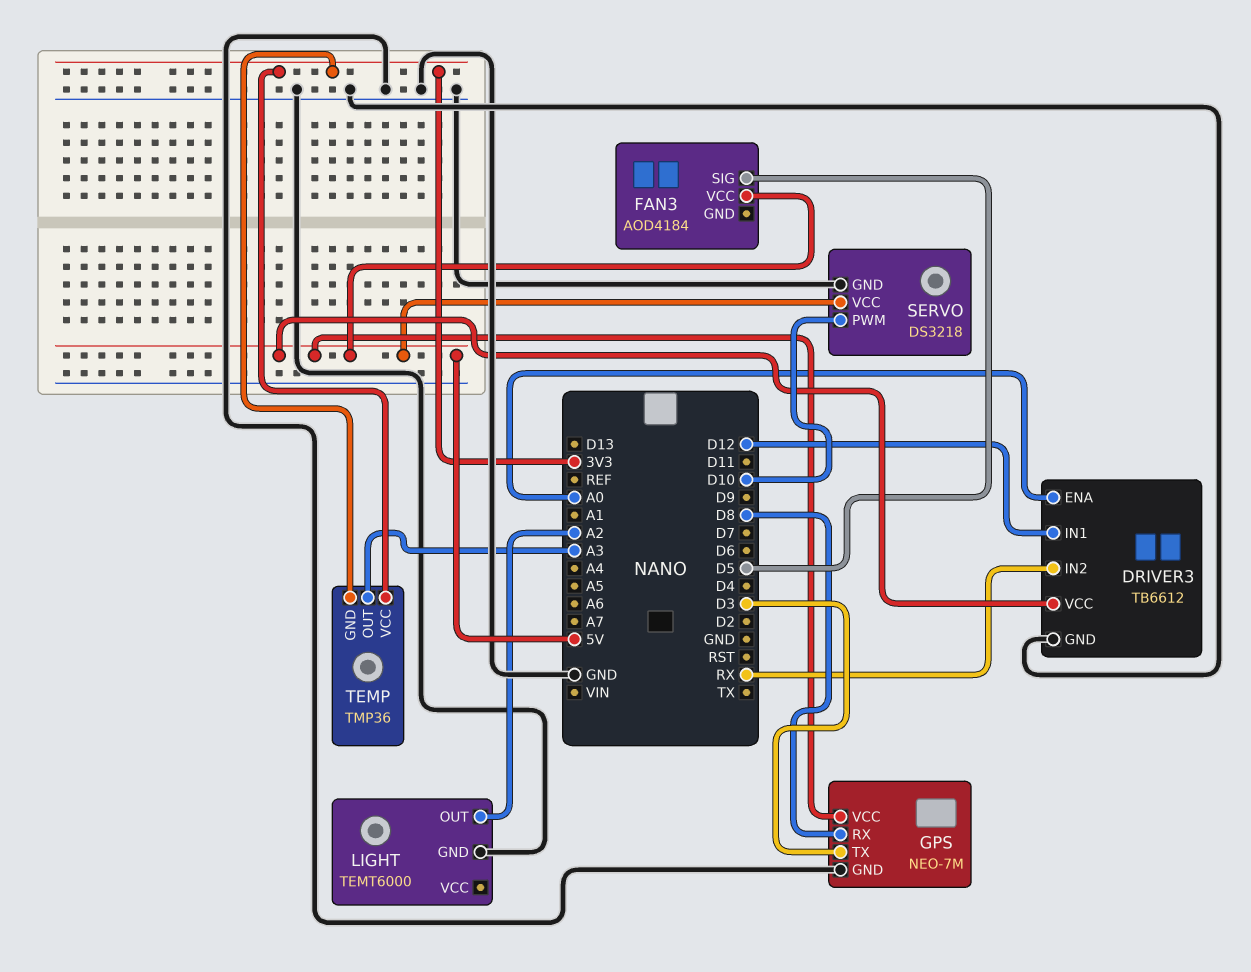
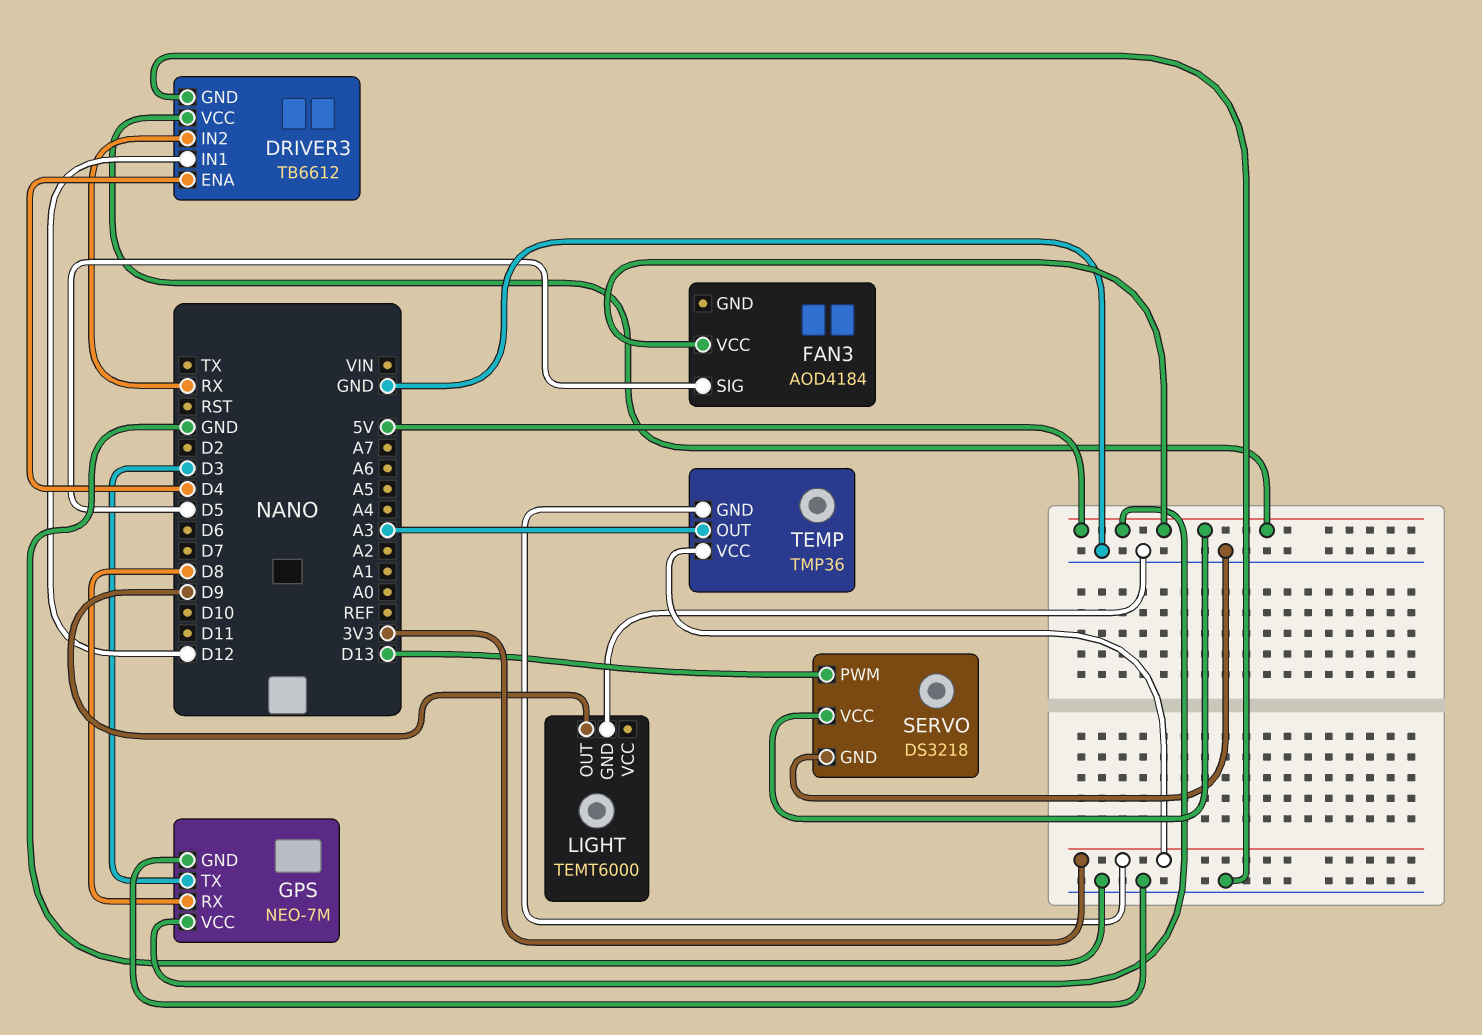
DRIVER3 pin ENA: A0 -> D4
LIGHT pin OUT: A2 -> D9
SERVO pin PWM: D10 -> D13

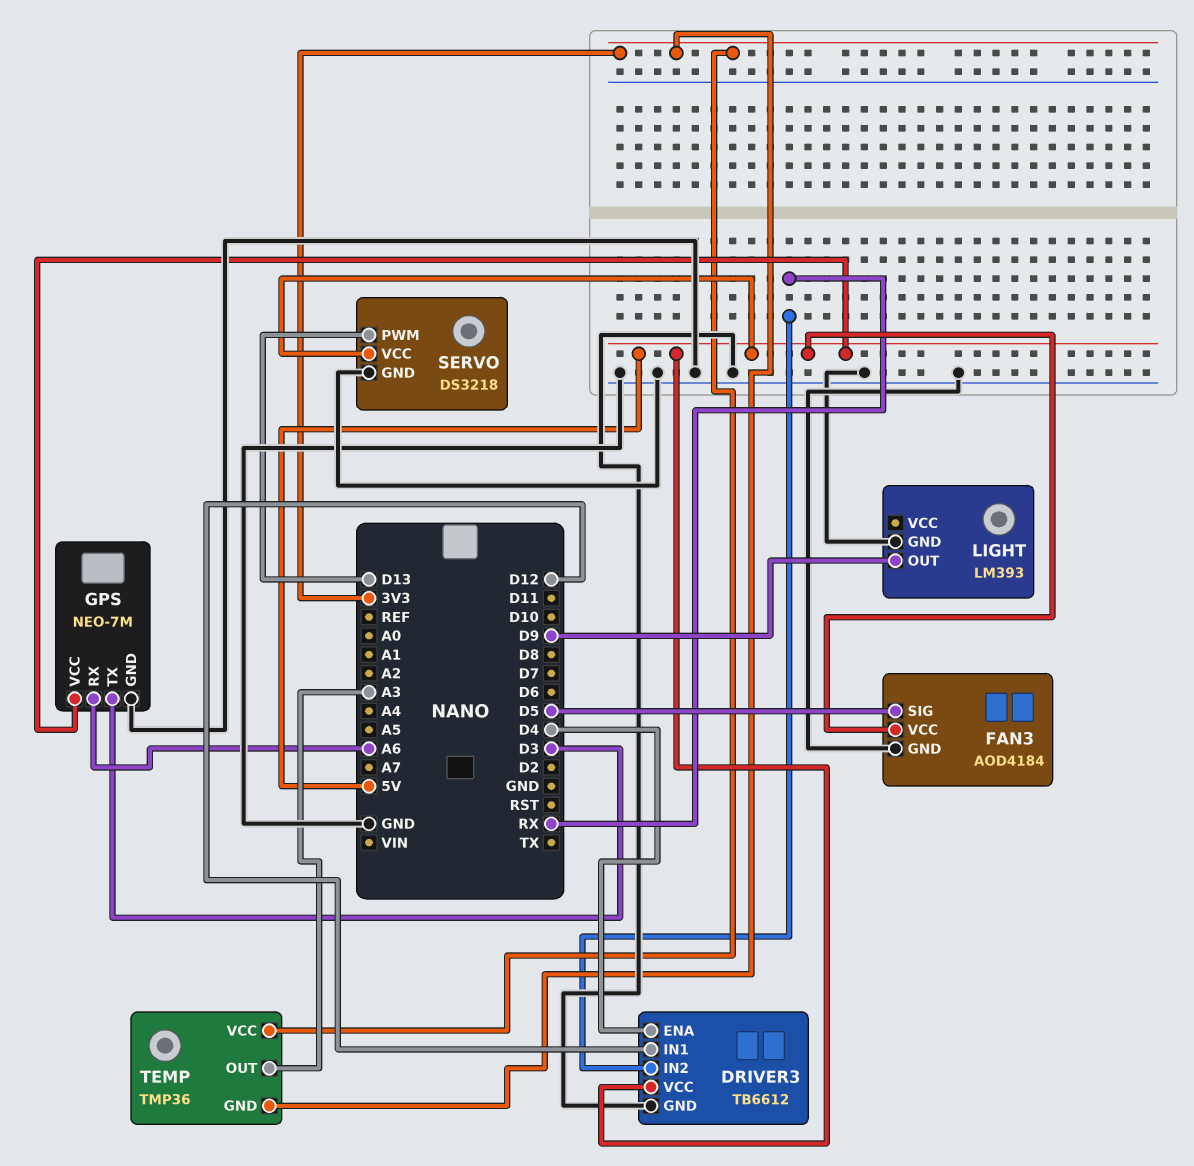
FAN3 pin GND: none -> GND
GPS pin RX: D8 -> A6
LIGHT: TEMT6000 -> LM393

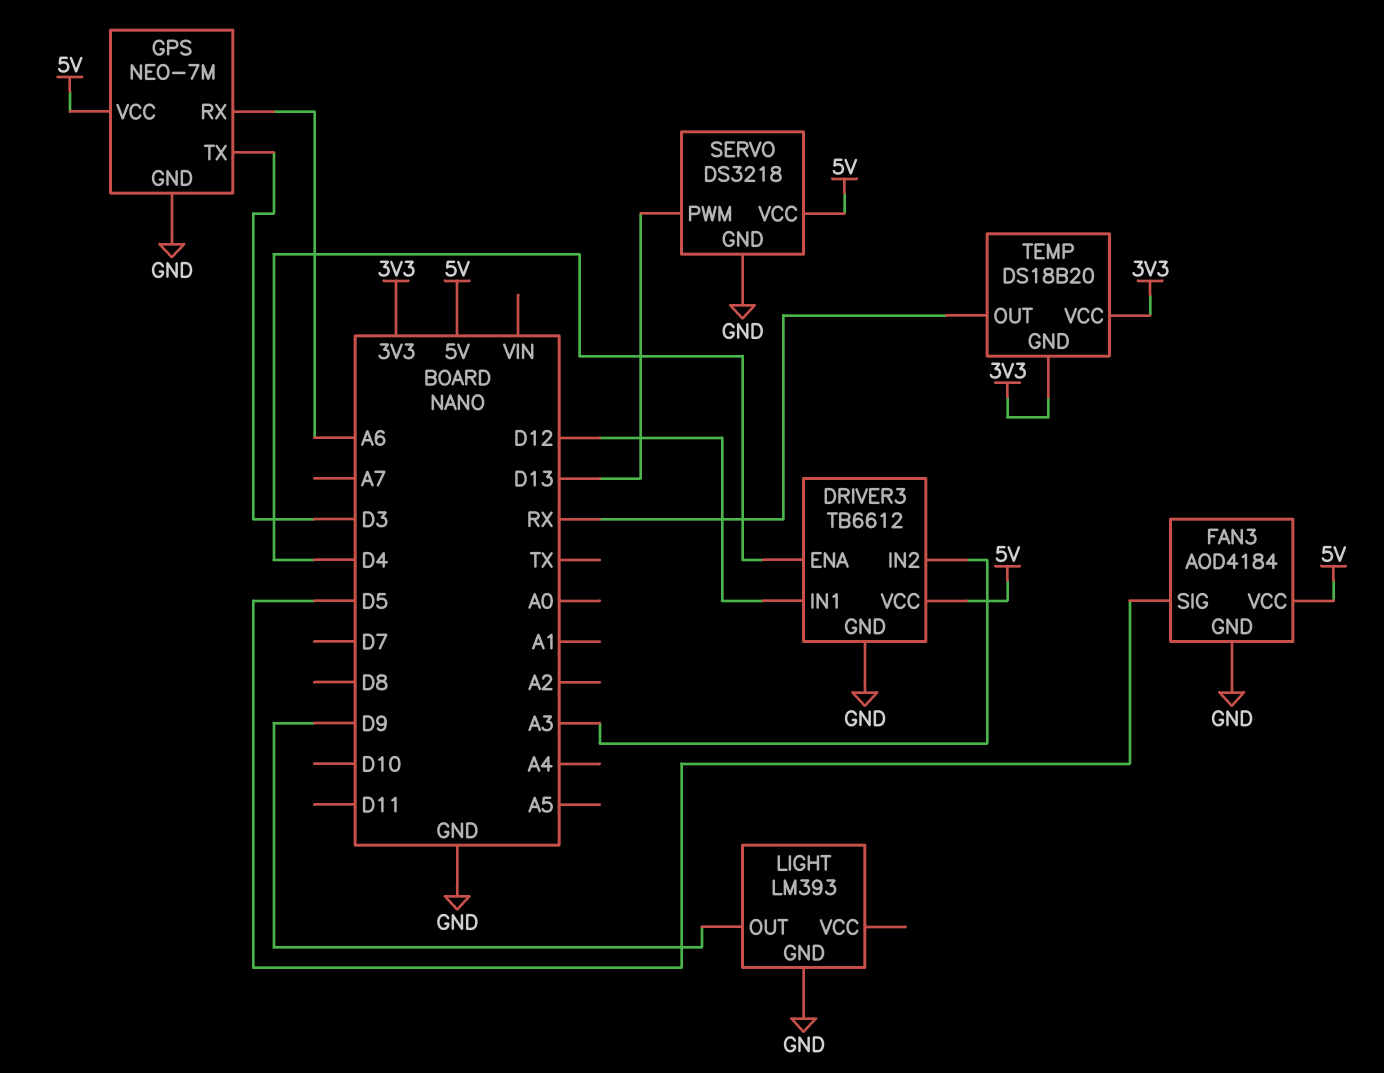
DRIVER3 pin IN2: RX -> A3
TEMP: TMP36 -> DS18B20
TEMP pin OUT: A3 -> RX

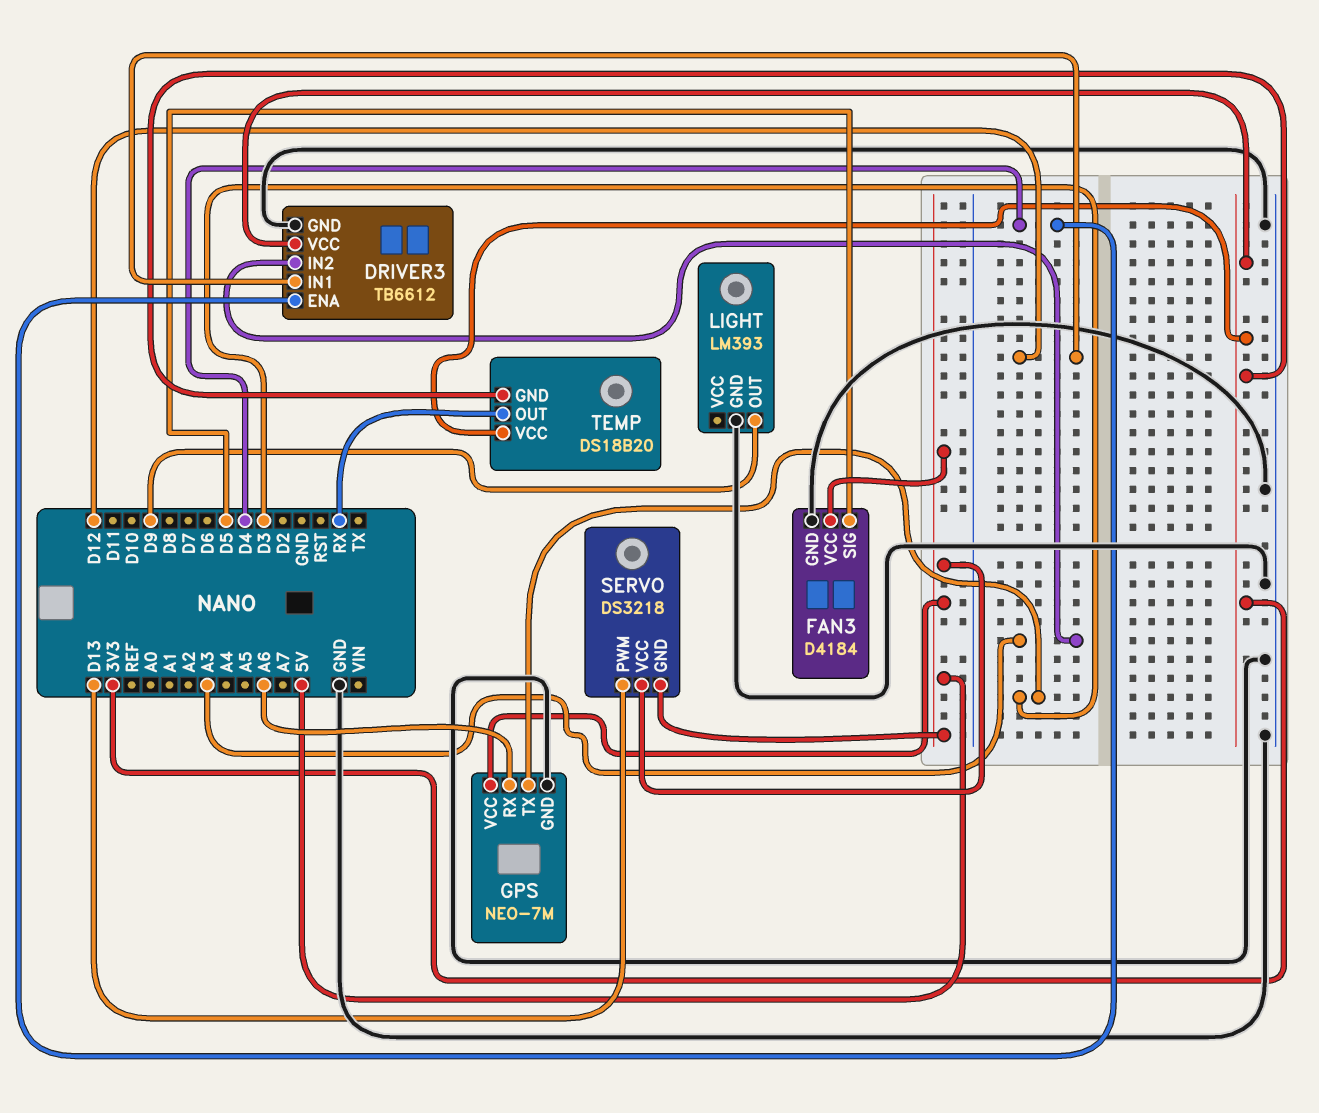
DRIVER3 pin VCC: 5V -> 3V3
FAN3: AOD4184 -> D4184
SERVO pin GND: GND -> 5V

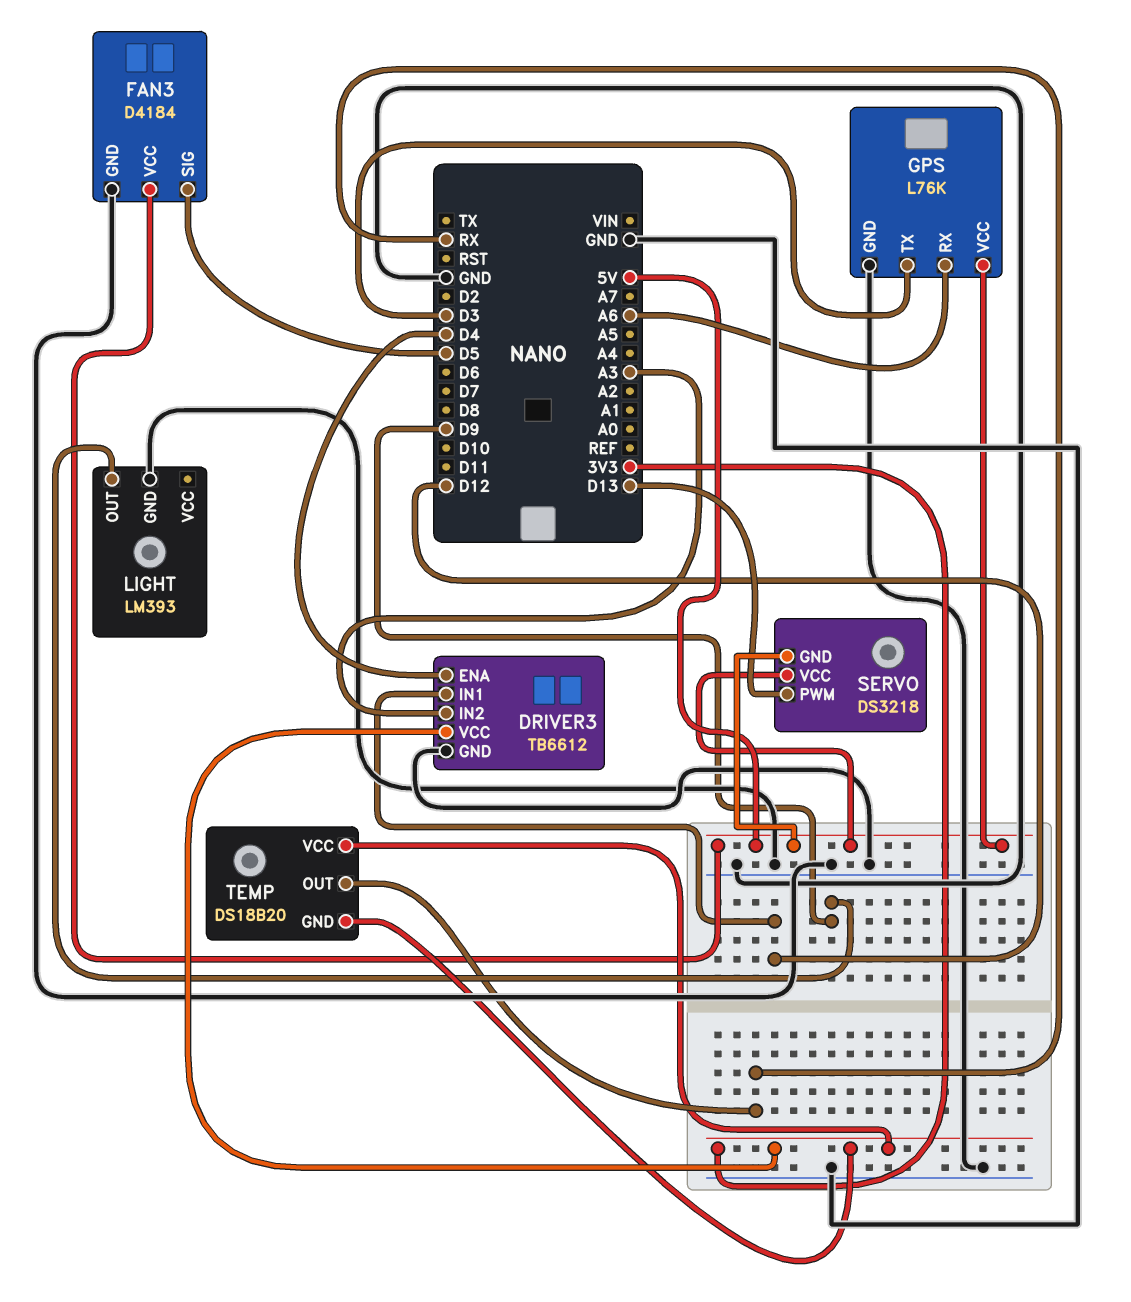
GPS: NEO-7M -> L76K

